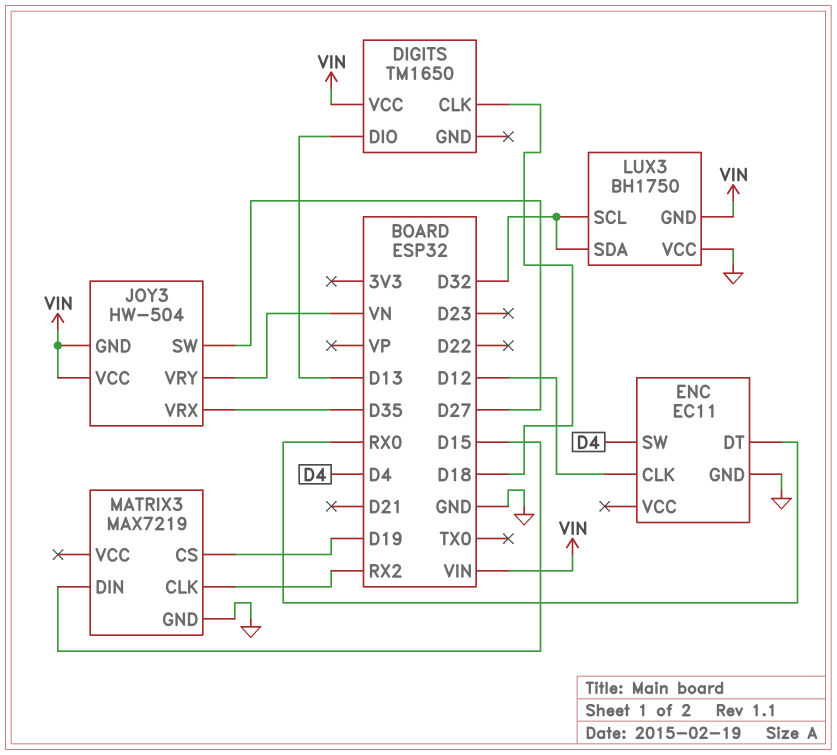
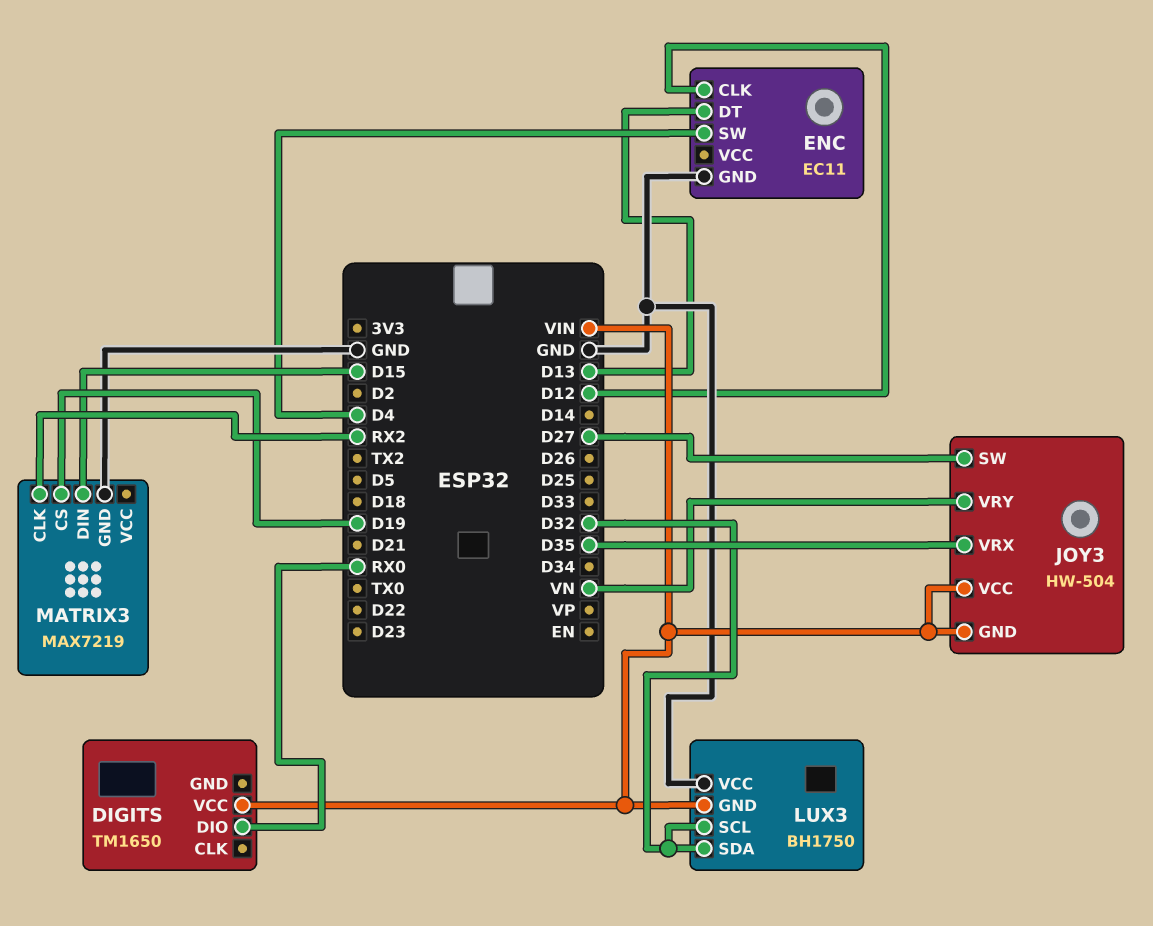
DIGITS pin CLK: D18 -> none
DIGITS pin DIO: D13 -> RX0
ENC pin DT: RX0 -> D13

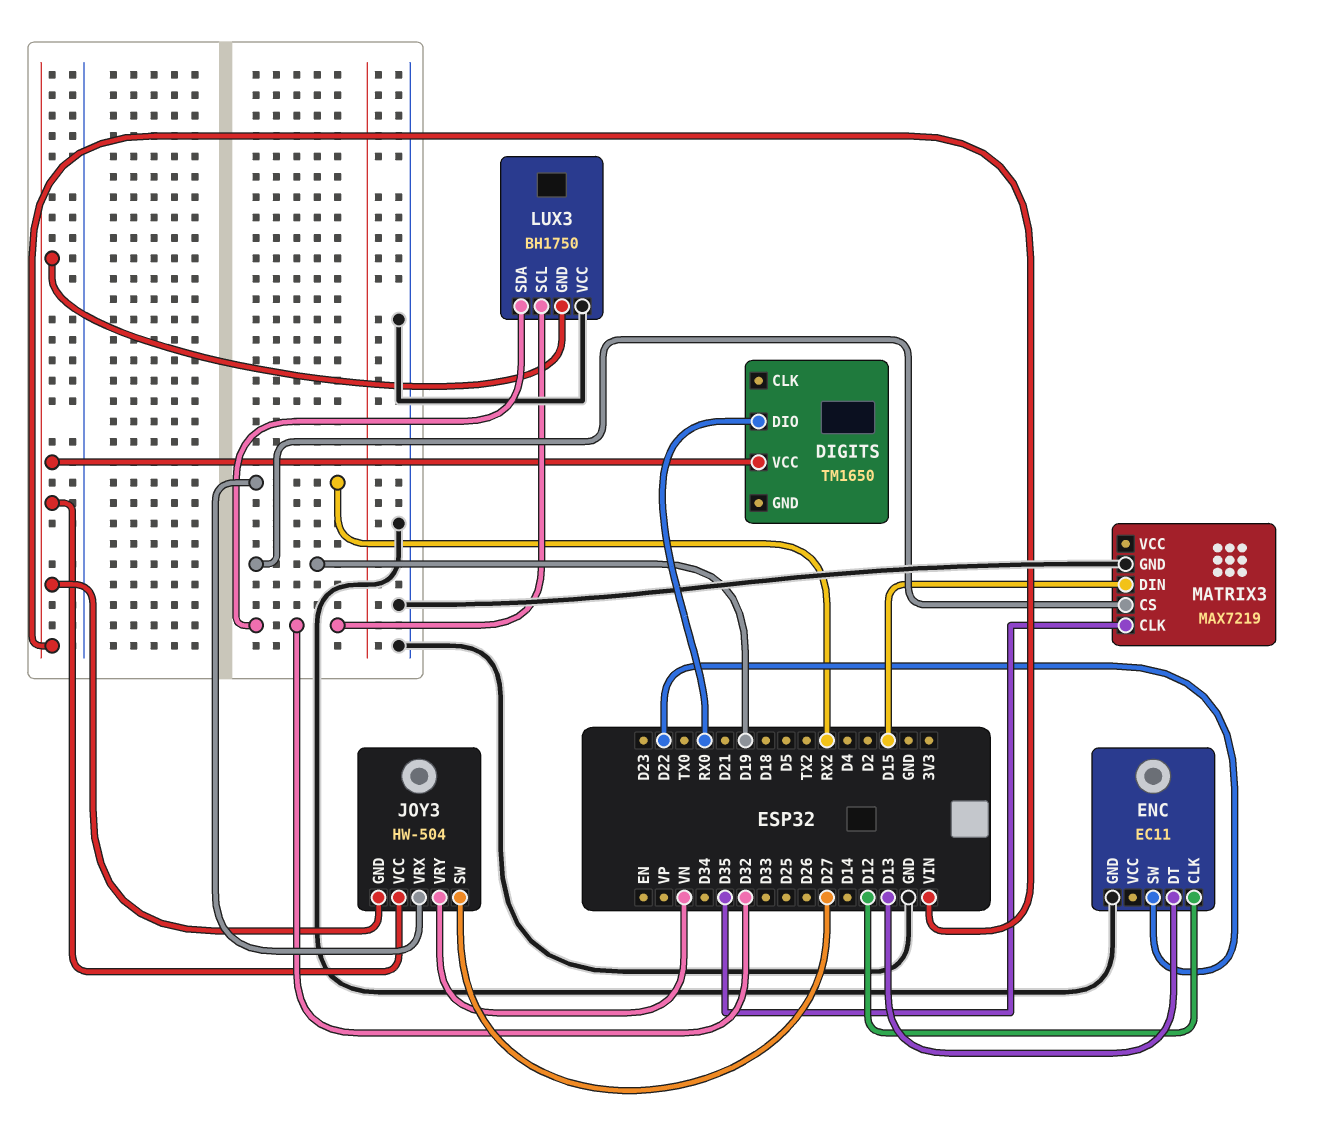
ENC pin SW: D4 -> D22
JOY3 pin VRX: D35 -> RX2
MATRIX3 pin CLK: RX2 -> D35

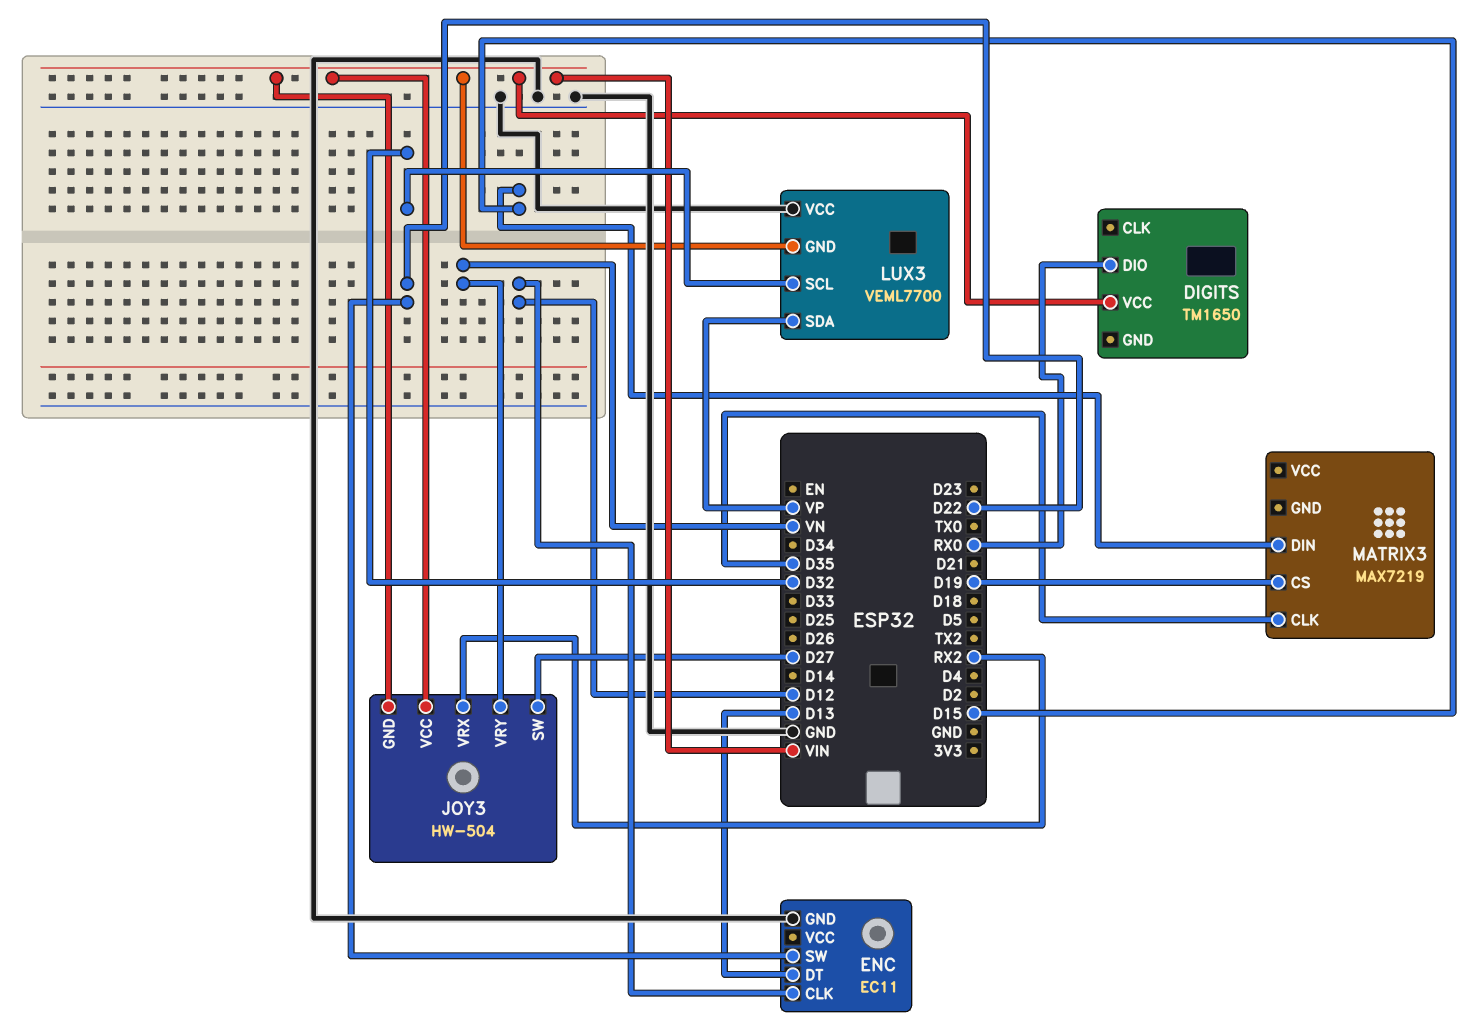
LUX3: BH1750 -> VEML7700
LUX3 pin SDA: D32 -> VP
MATRIX3 pin GND: GND -> none

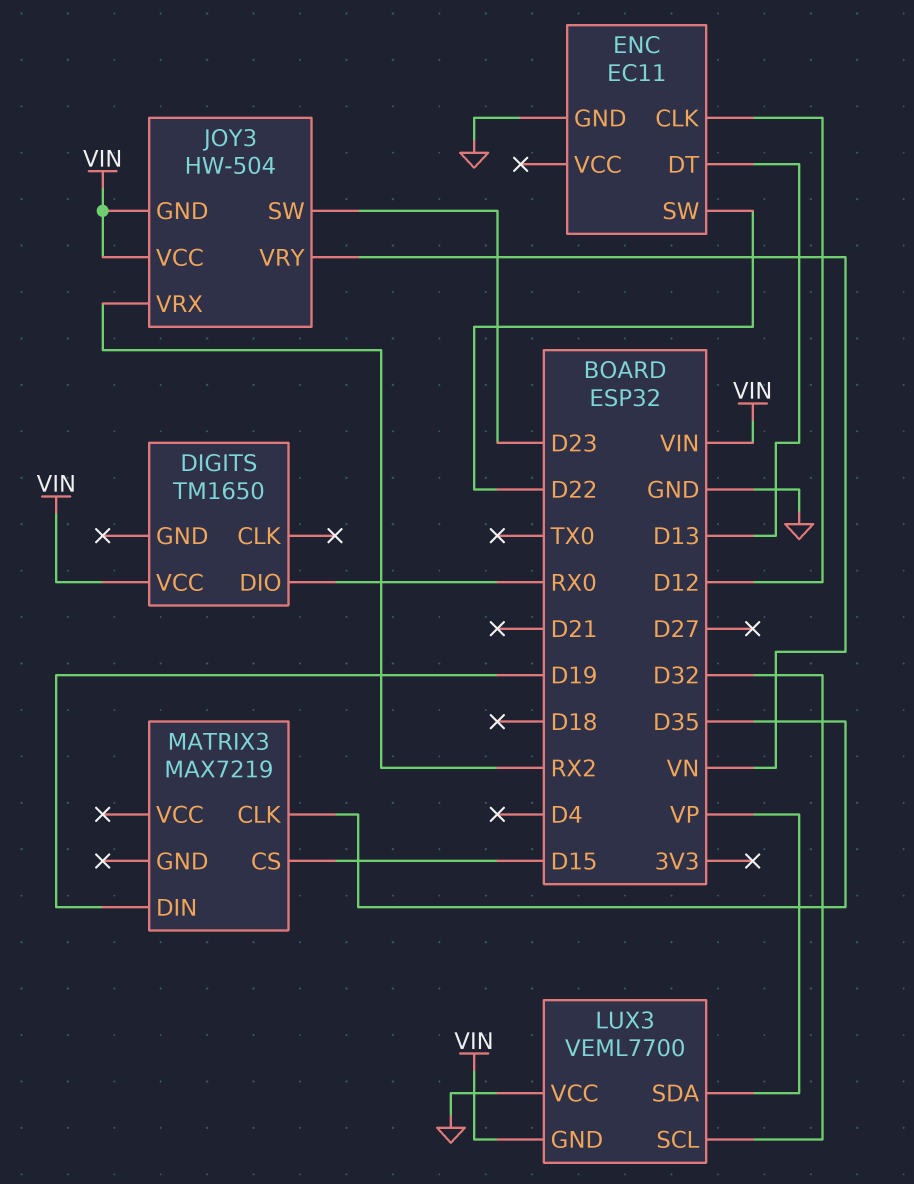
JOY3 pin SW: D27 -> D23
MATRIX3 pin CS: D19 -> D15
MATRIX3 pin DIN: D15 -> D19

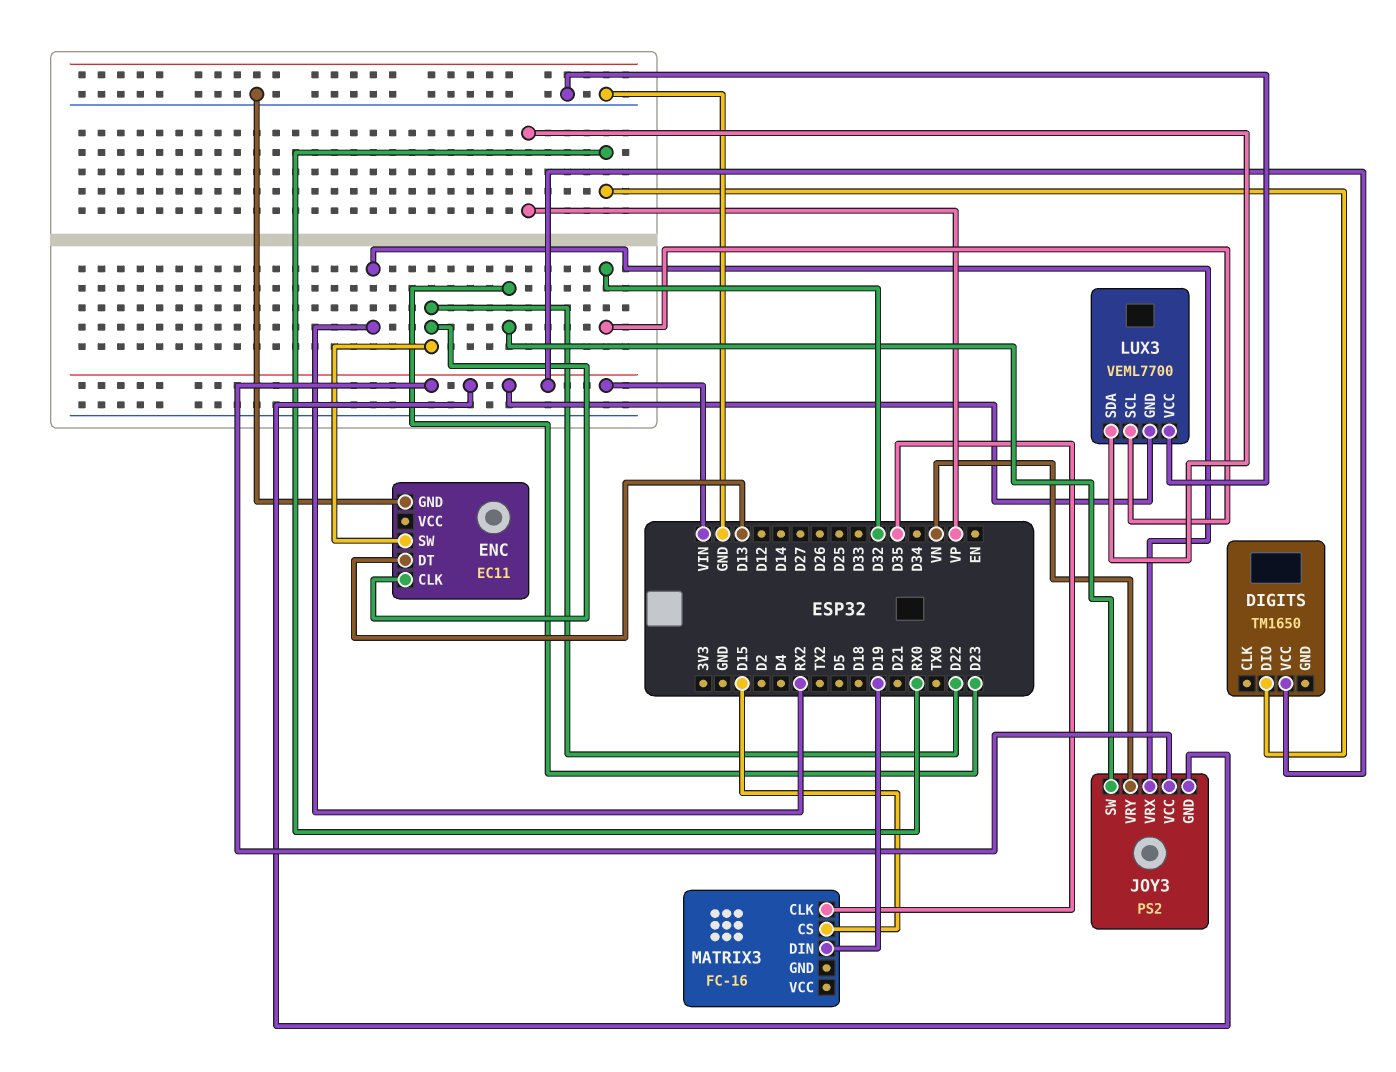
ENC pin CLK: D12 -> D22
JOY3: HW-504 -> PS2
MATRIX3: MAX7219 -> FC-16

